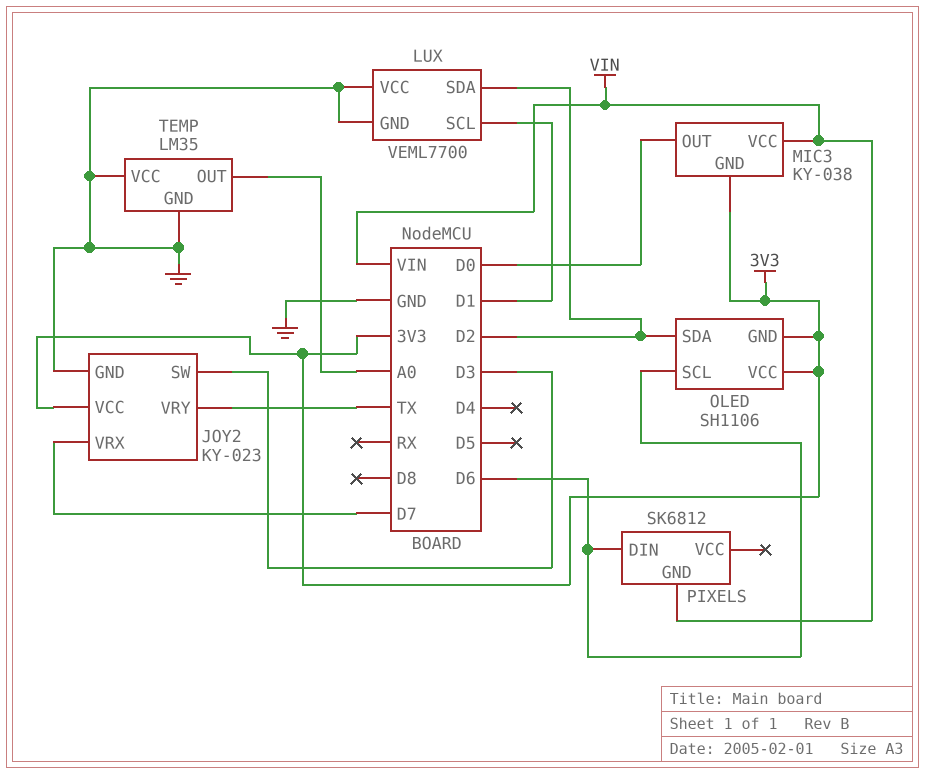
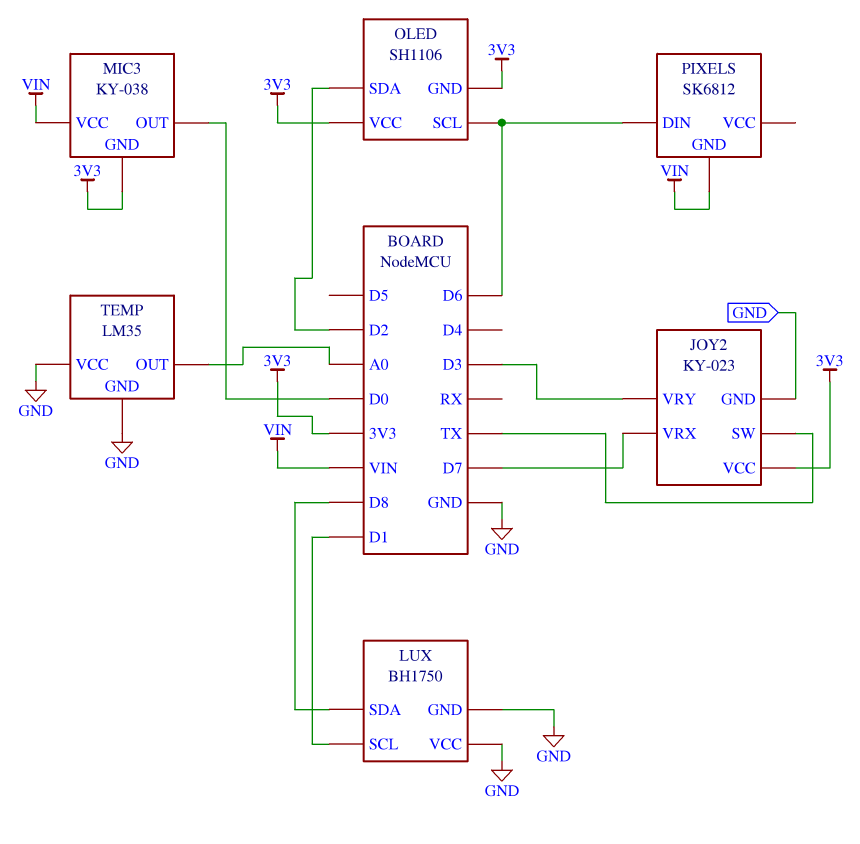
JOY2 pin SW: D3 -> TX
JOY2 pin VRY: TX -> D3
LUX: VEML7700 -> BH1750
LUX pin SDA: D2 -> D8

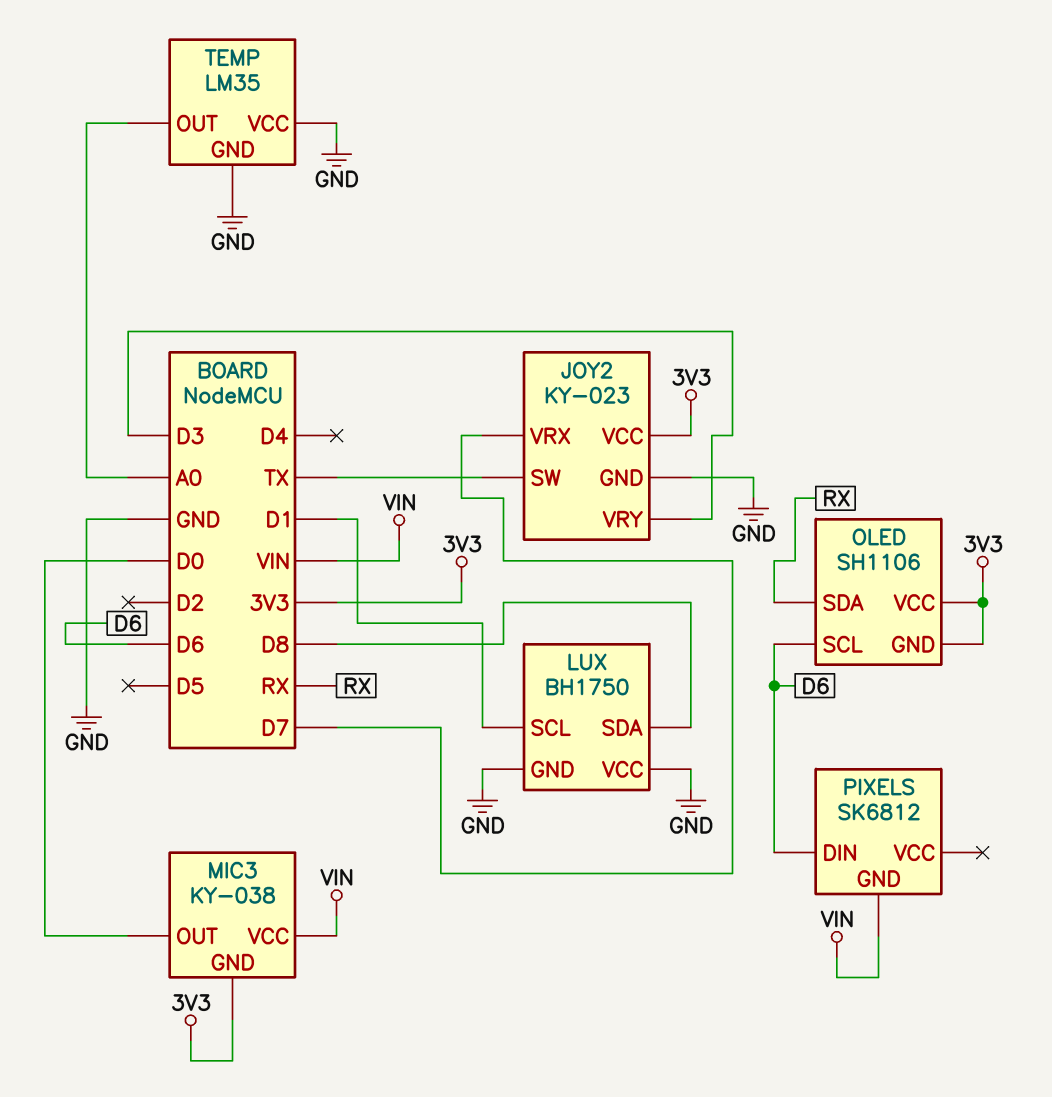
OLED pin SDA: D2 -> RX

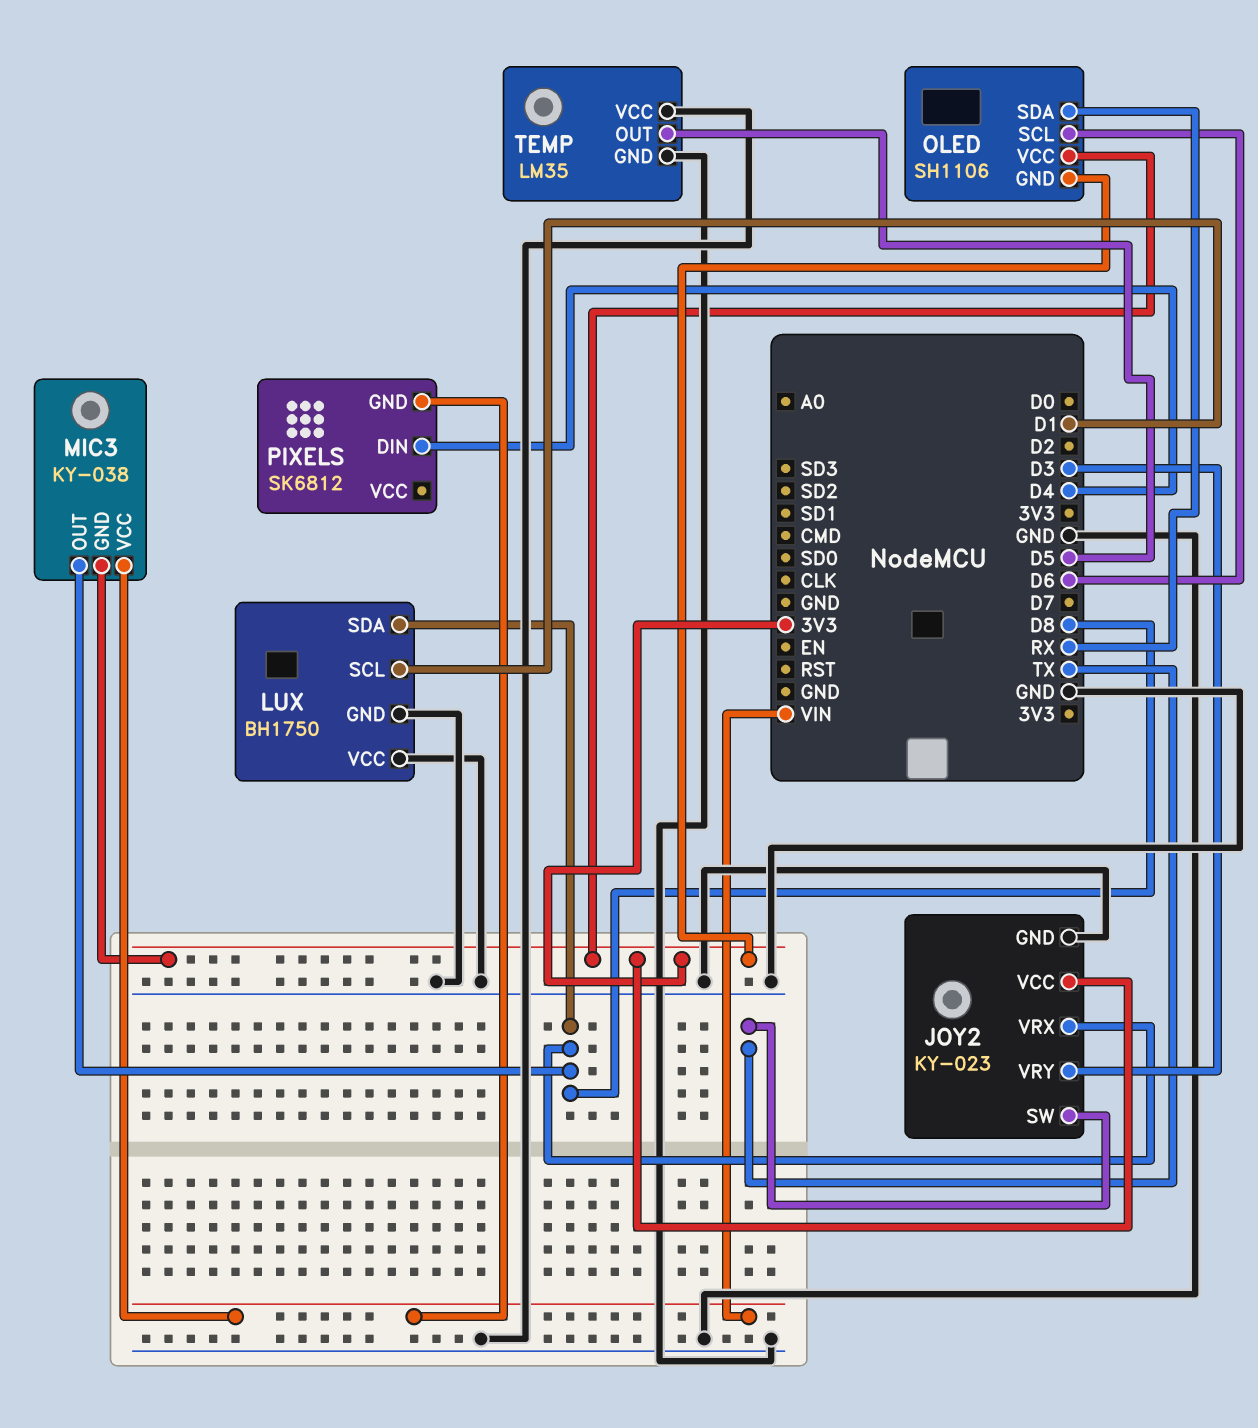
JOY2 pin VRX: D7 -> D8
MIC3 pin OUT: D0 -> D8
PIXELS pin DIN: D6 -> D4
TEMP pin OUT: A0 -> D5

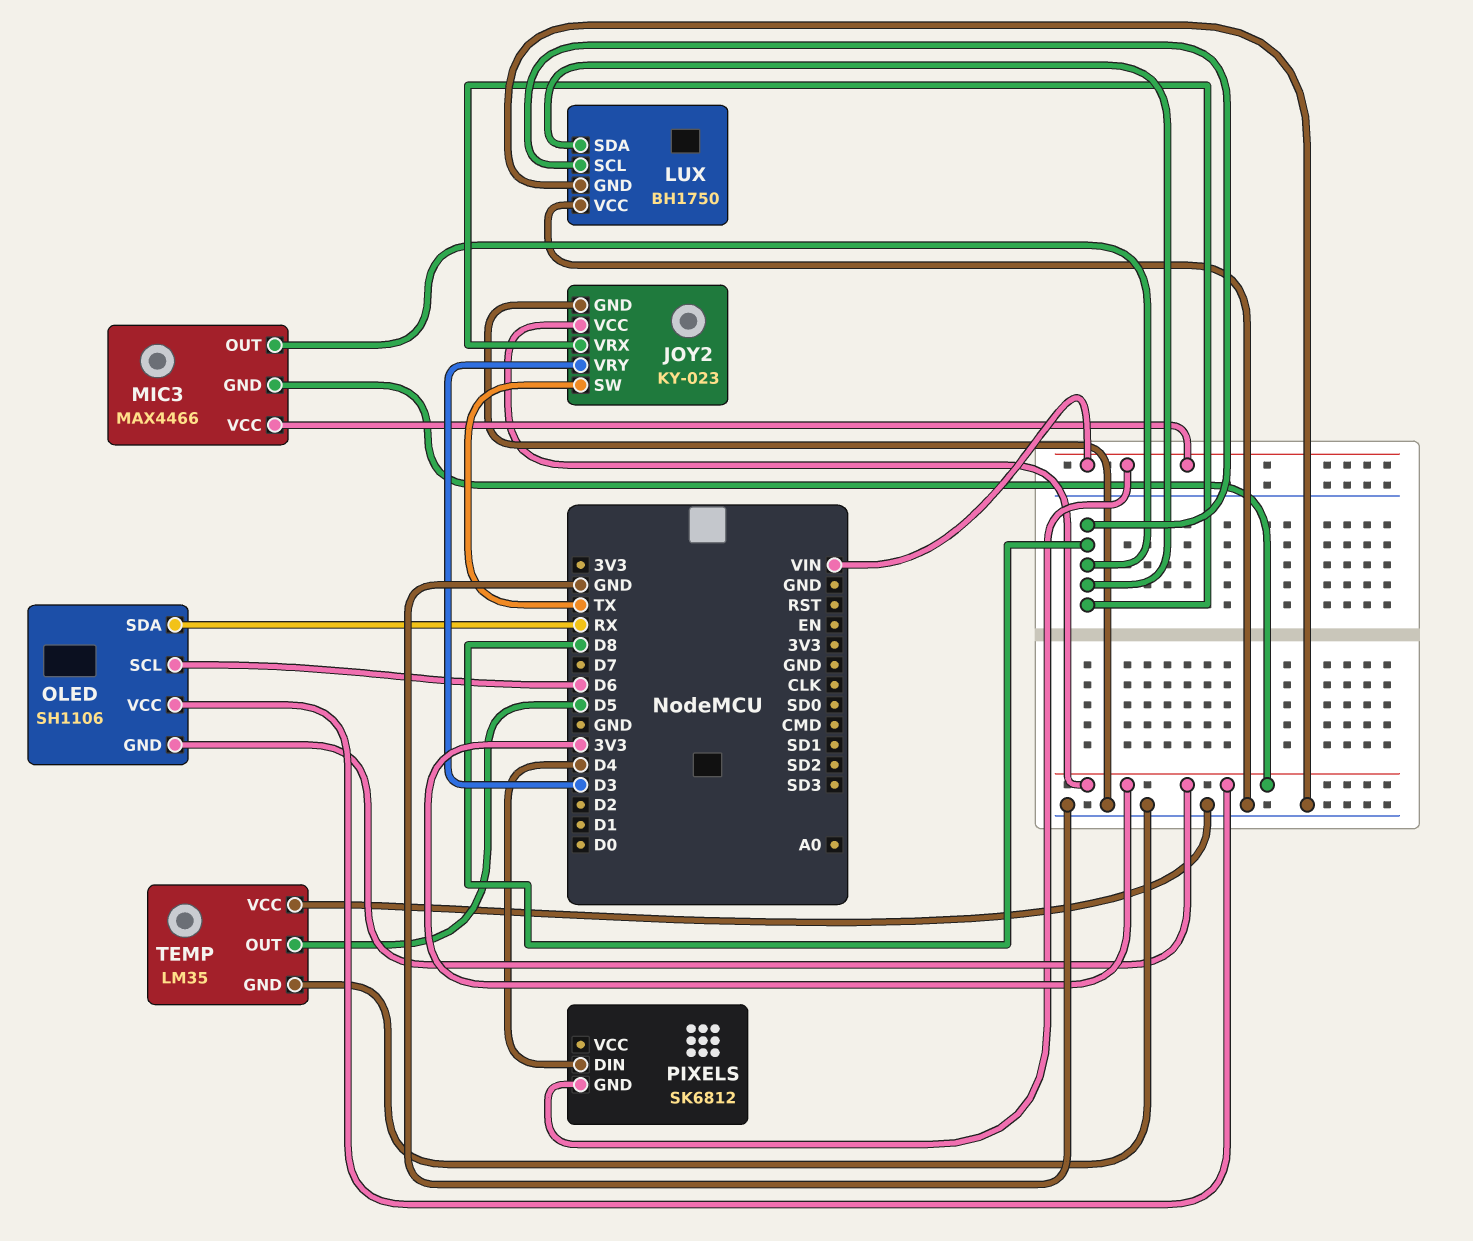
LUX pin SCL: D1 -> D8
MIC3: KY-038 -> MAX4466

